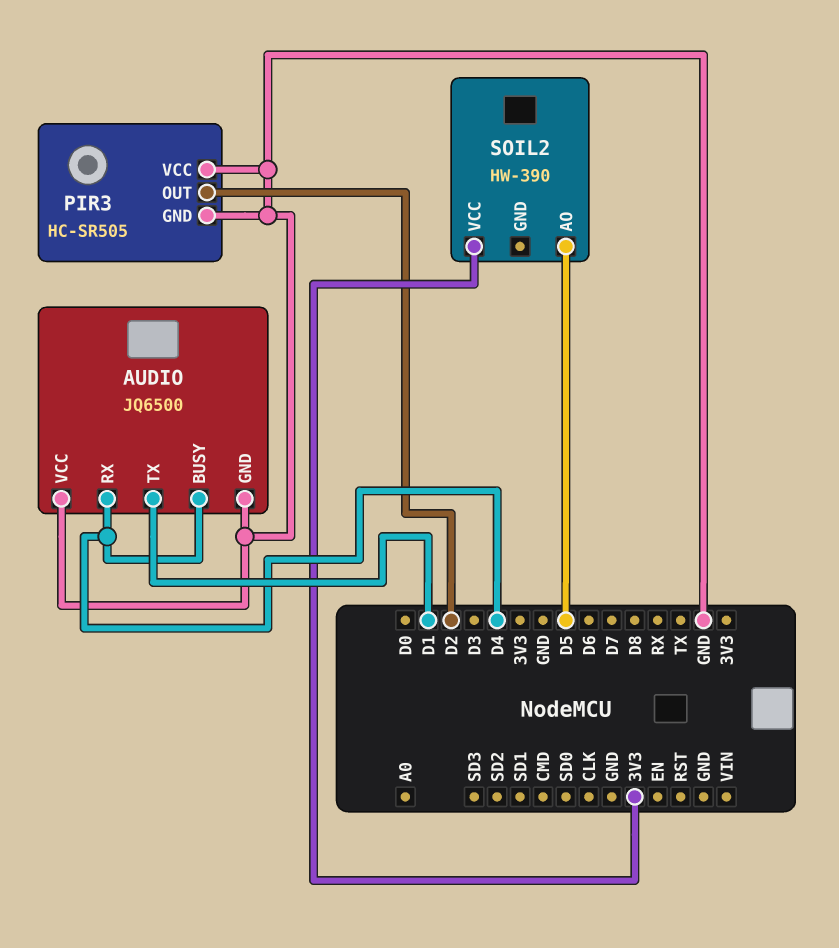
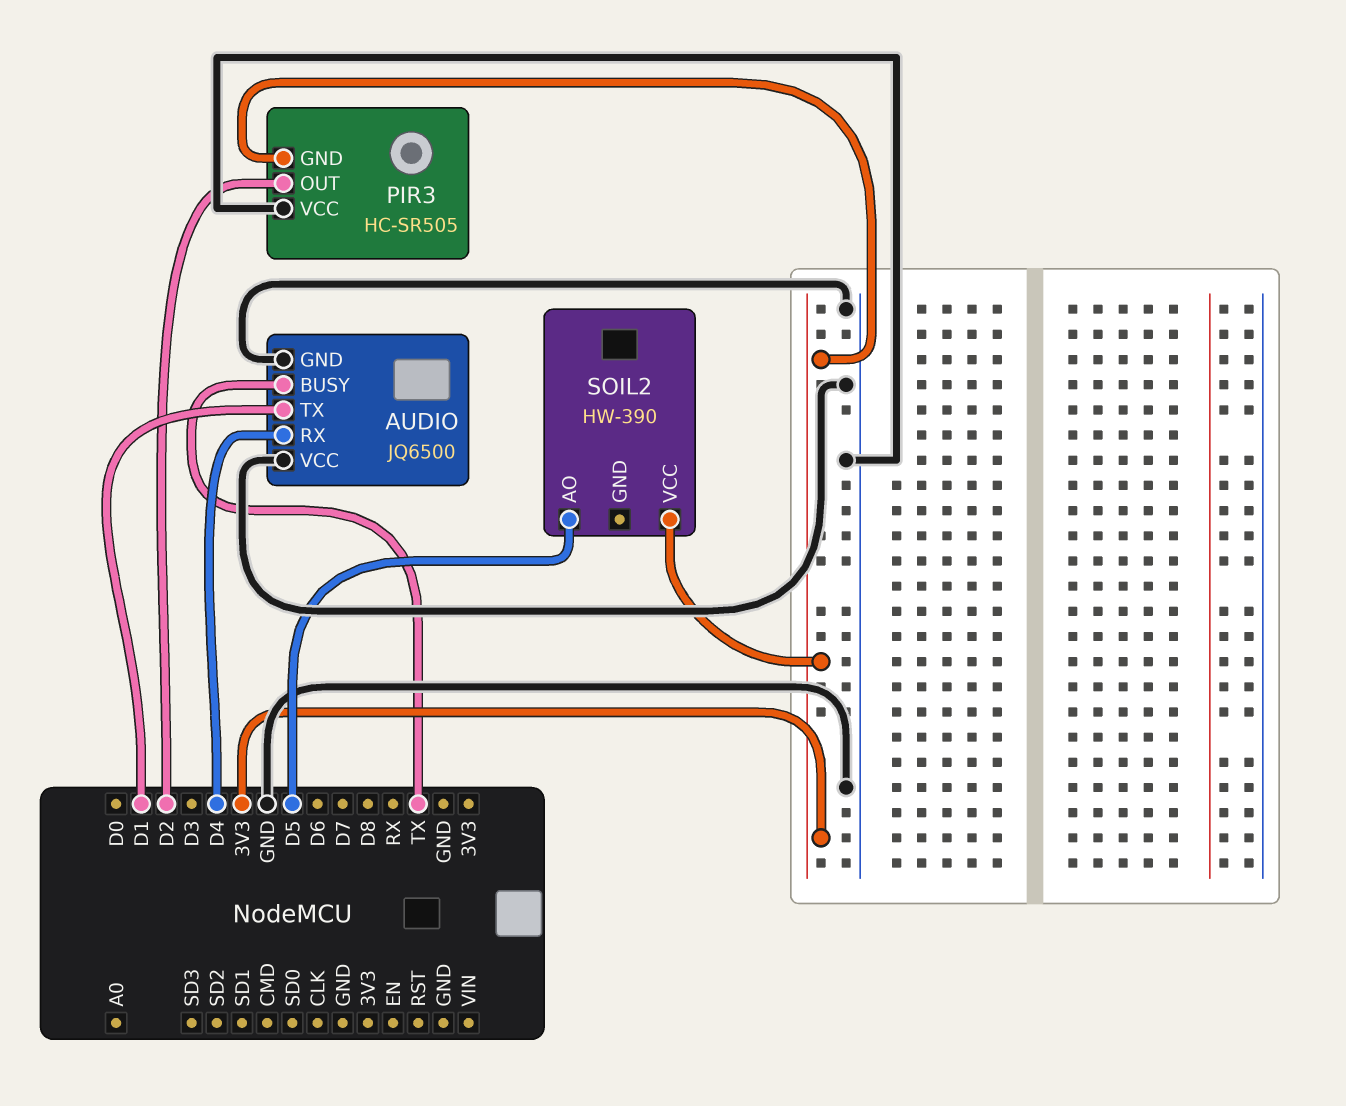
AUDIO pin BUSY: D4 -> TX
PIR3 pin GND: GND -> 3V3

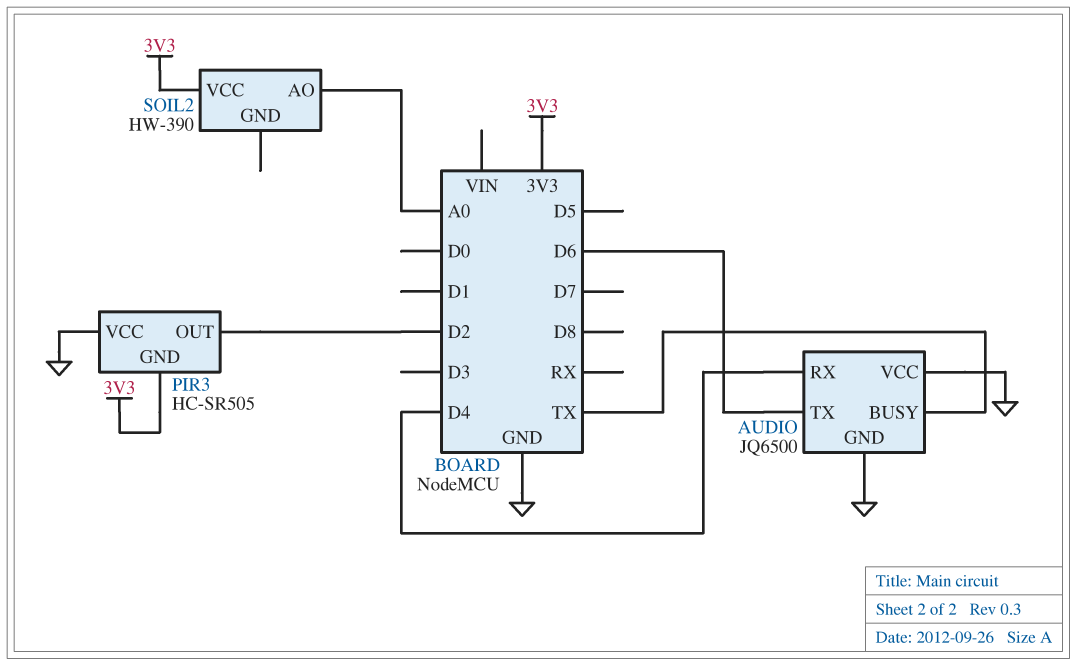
AUDIO pin TX: D1 -> D6
SOIL2 pin AO: D5 -> A0

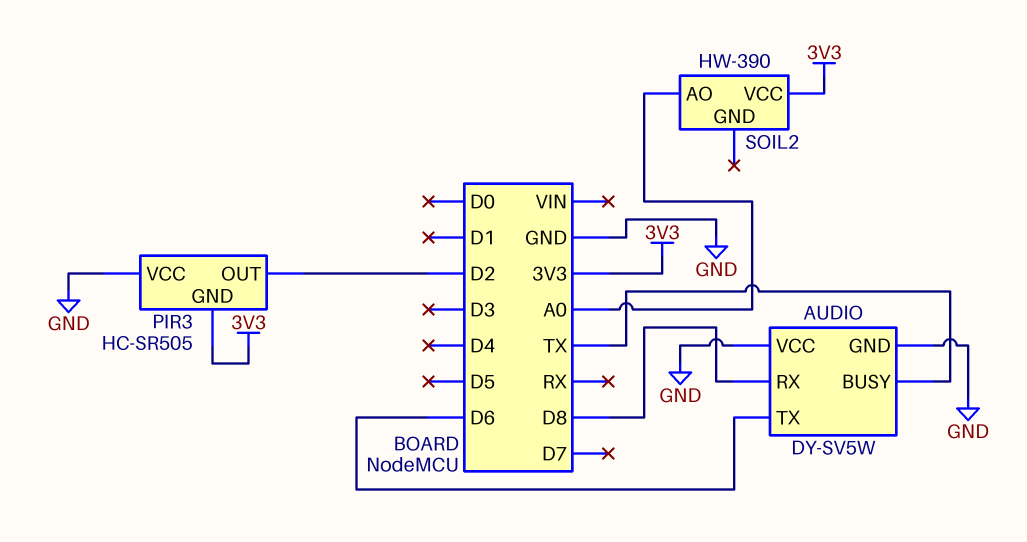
AUDIO: JQ6500 -> DY-SV5W
AUDIO pin RX: D4 -> D8

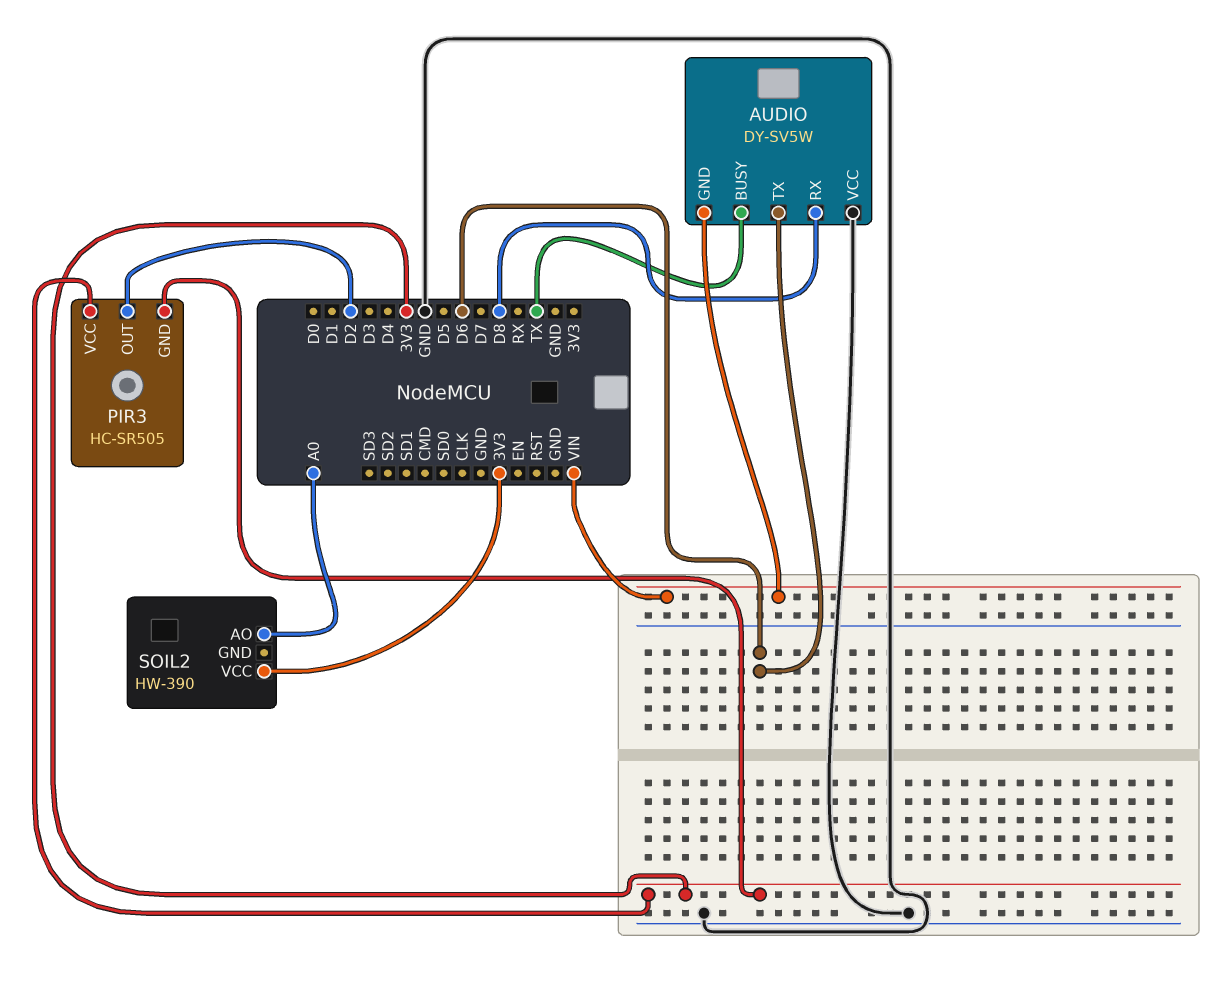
AUDIO pin GND: GND -> VIN
PIR3 pin VCC: GND -> 3V3

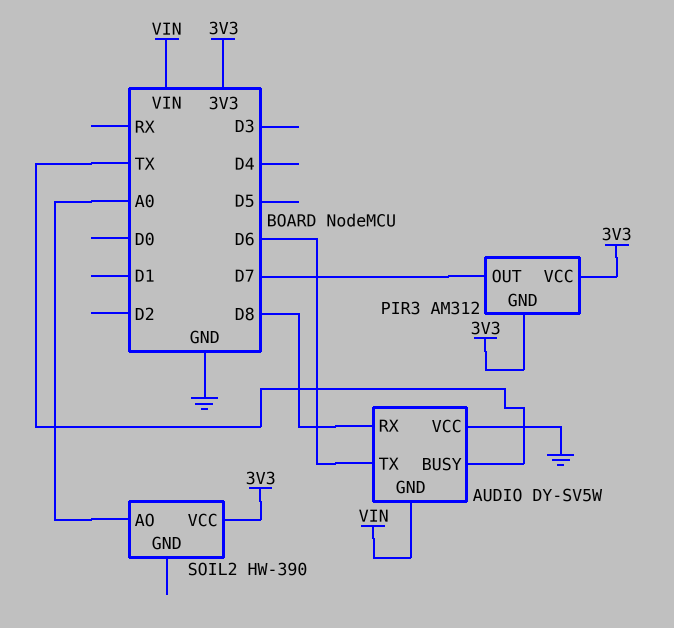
PIR3: HC-SR505 -> AM312
PIR3 pin OUT: D2 -> D7

